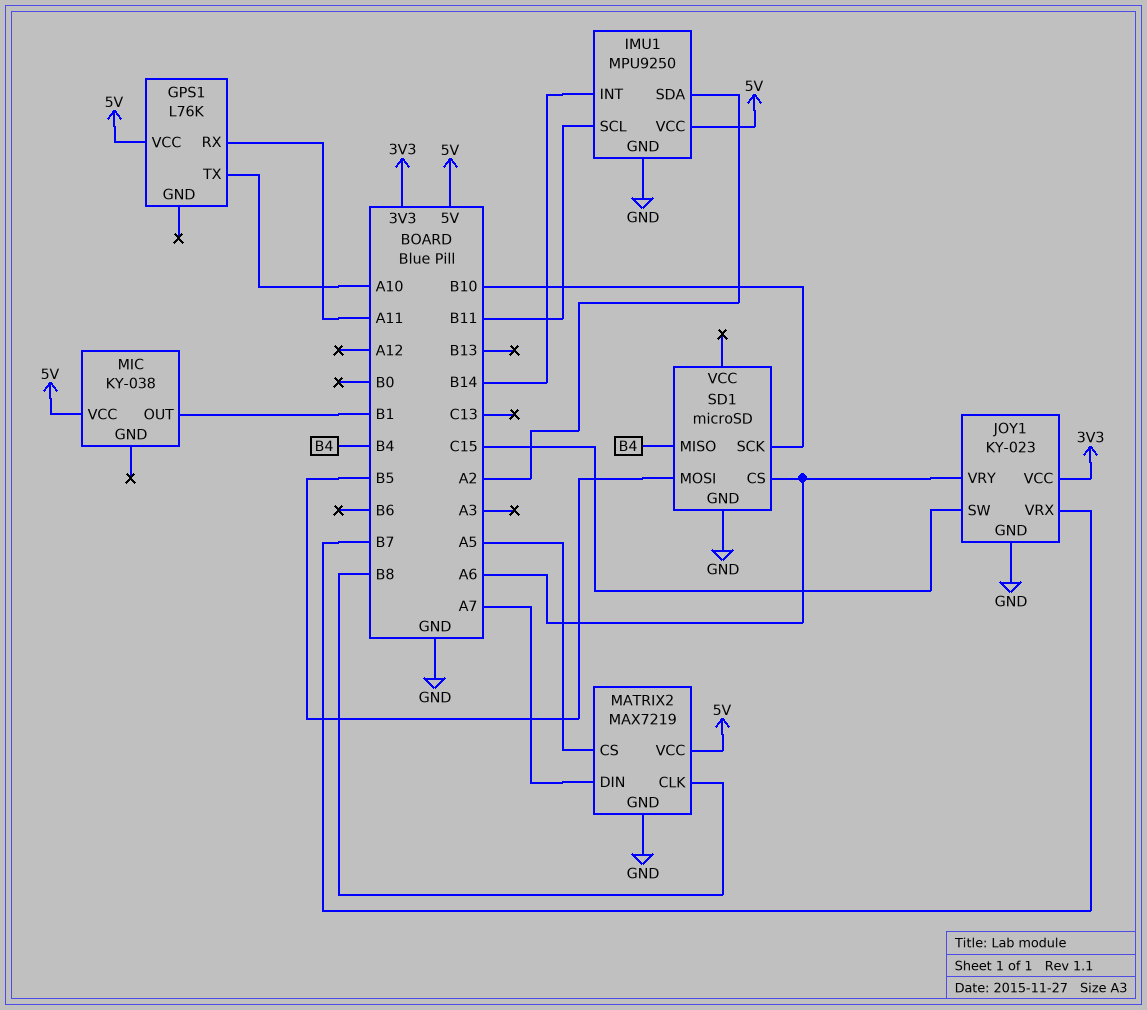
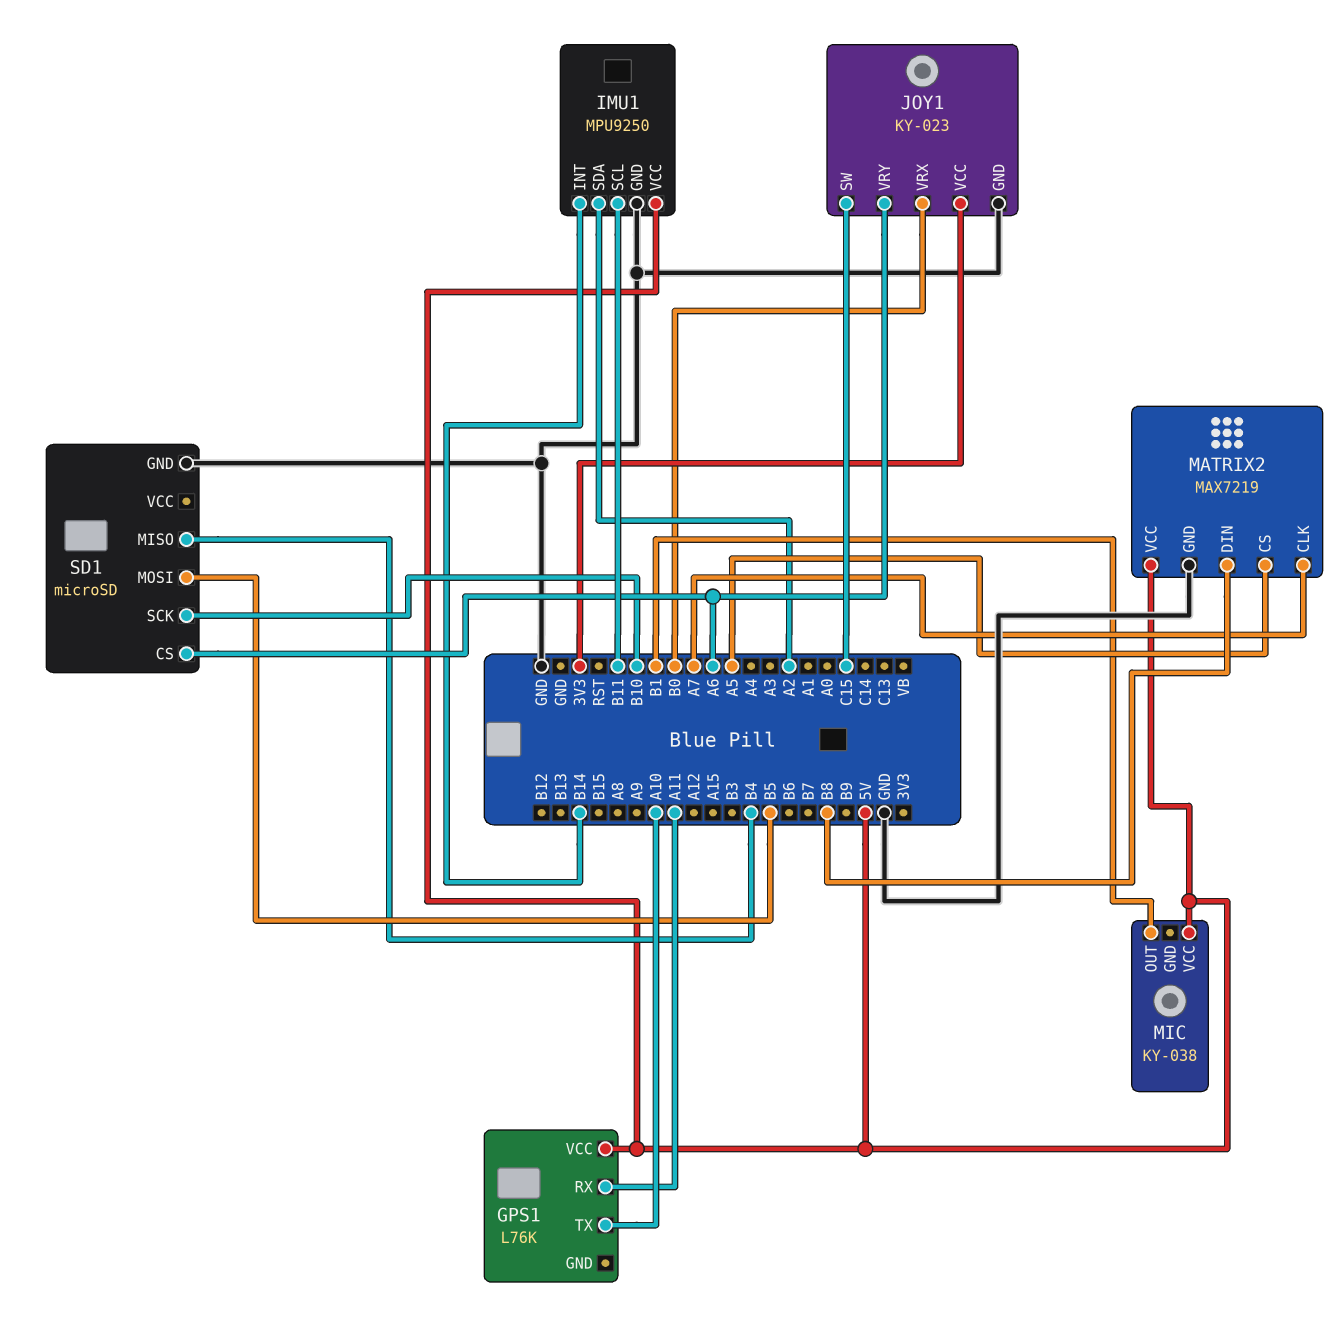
JOY1 pin VRX: B7 -> B0
MATRIX2 pin CLK: B8 -> A7
MATRIX2 pin DIN: A7 -> B8

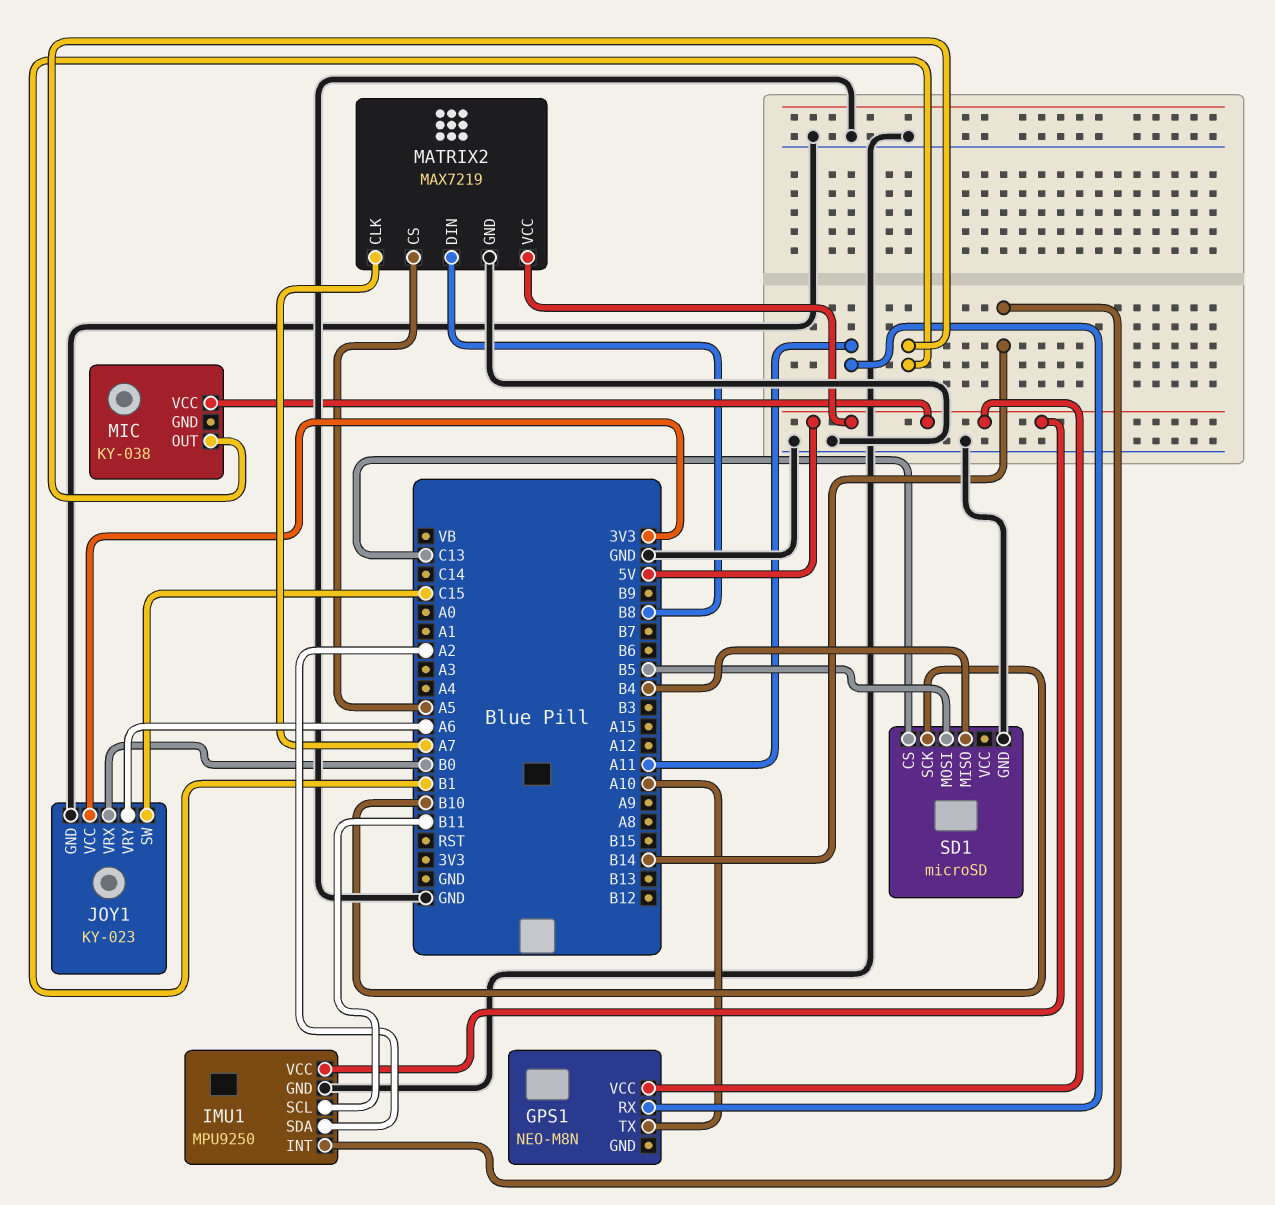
GPS1: L76K -> NEO-M8N
SD1 pin CS: A6 -> C13

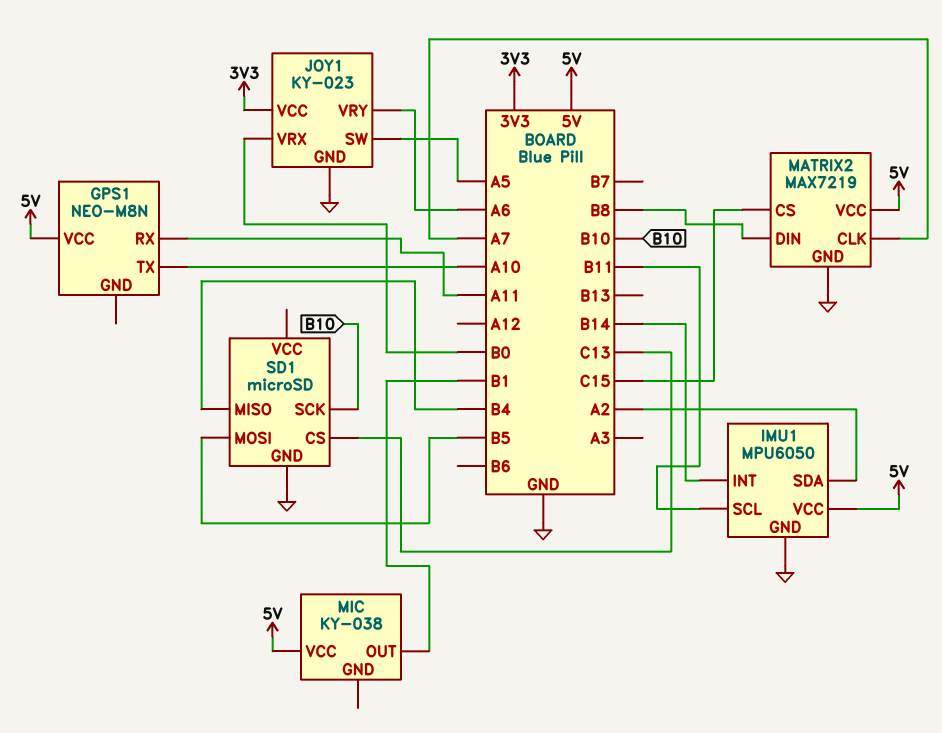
IMU1: MPU9250 -> MPU6050
JOY1 pin SW: C15 -> A5
MATRIX2 pin CS: A5 -> C15

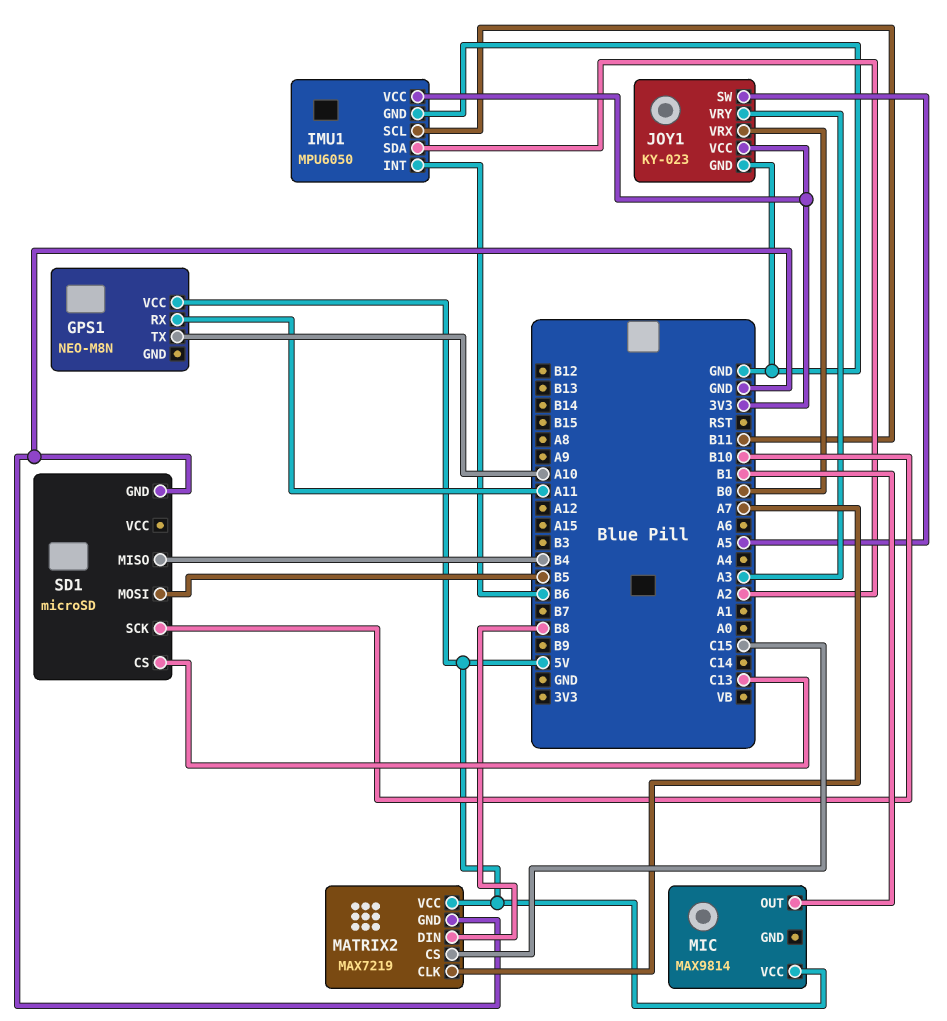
IMU1 pin INT: B14 -> B6
IMU1 pin VCC: 5V -> 3V3
JOY1 pin VRY: A6 -> A3
MIC: KY-038 -> MAX9814

